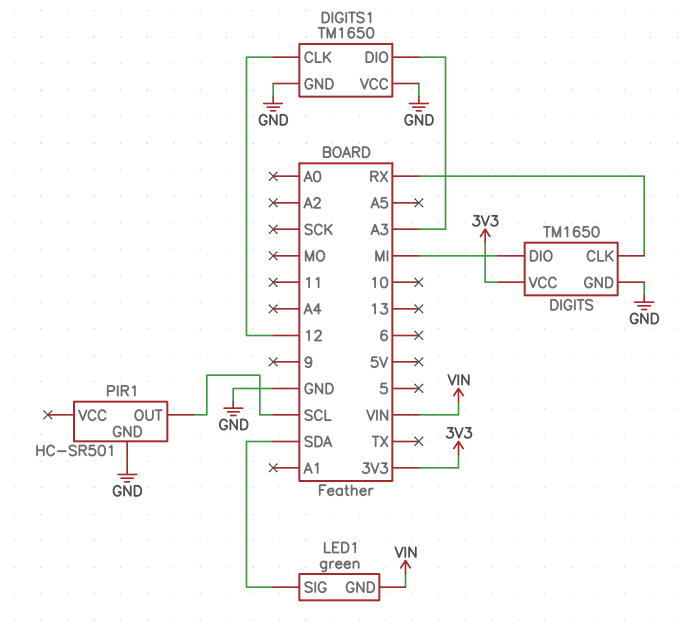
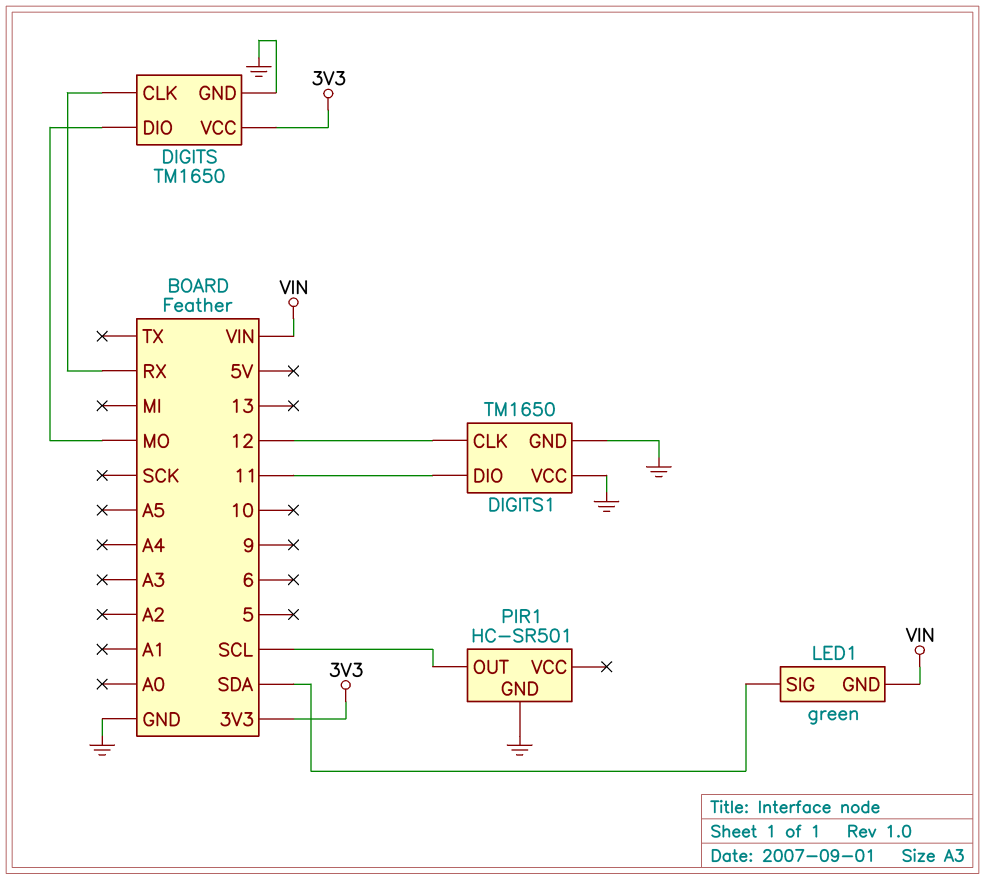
DIGITS pin DIO: MI -> MO
DIGITS1 pin DIO: A3 -> 11

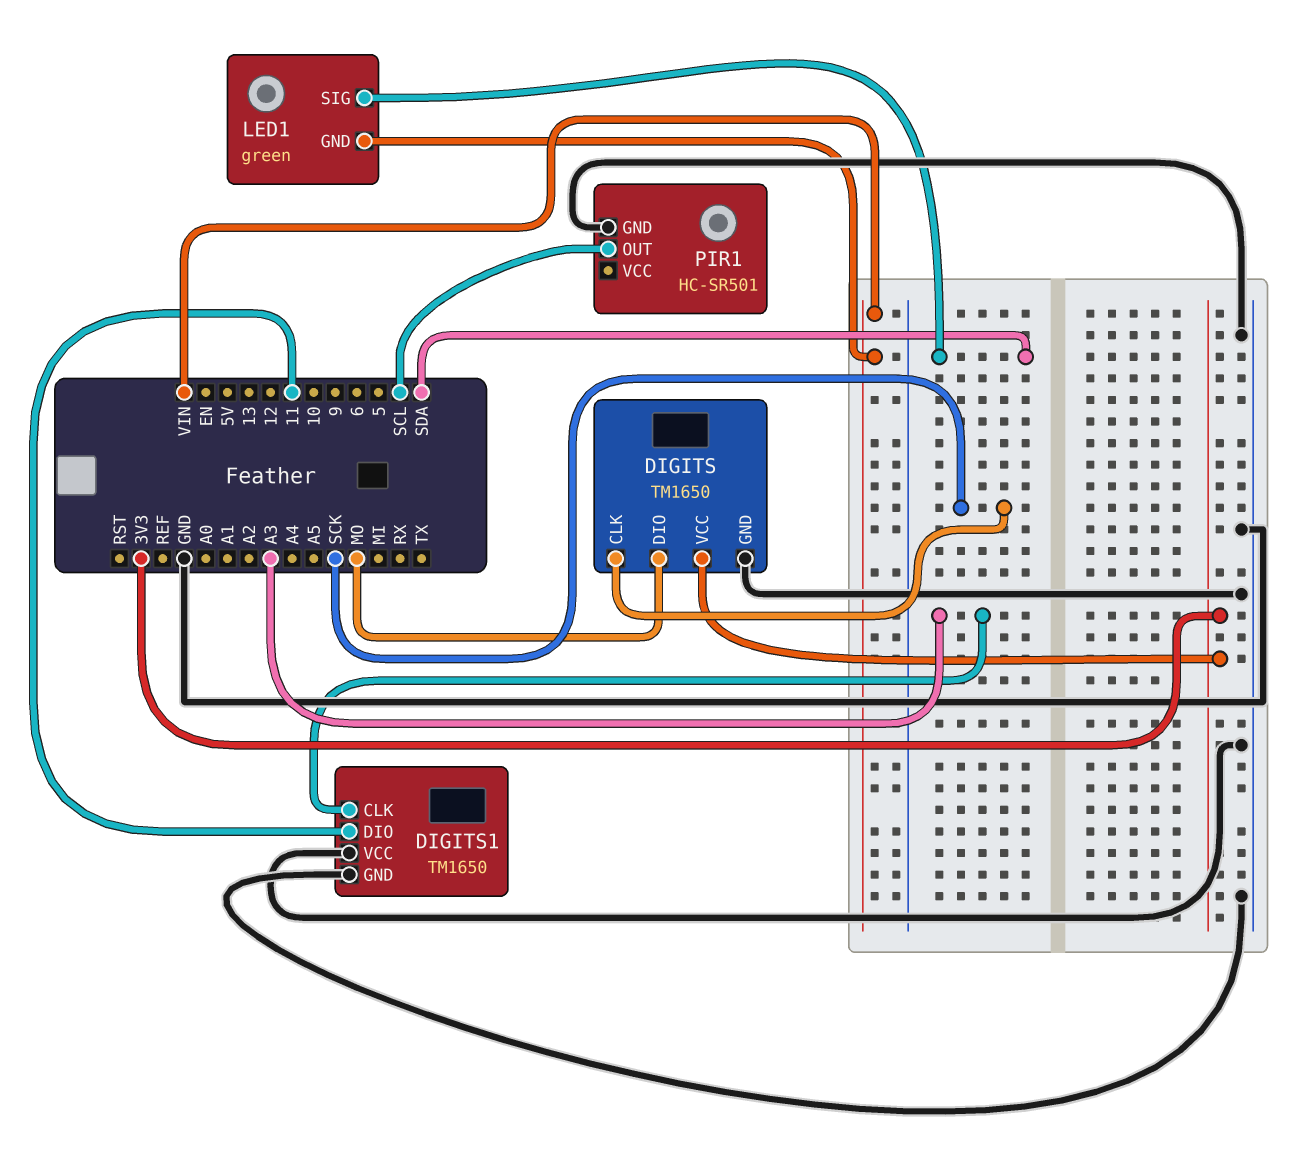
DIGITS pin CLK: RX -> SCK
DIGITS1 pin CLK: 12 -> A3

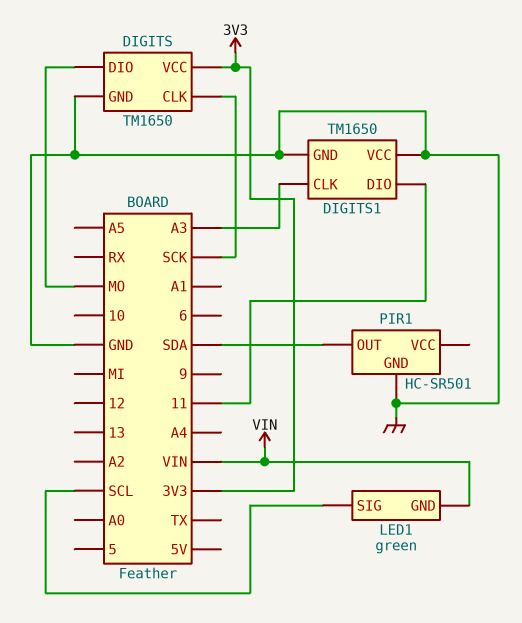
LED1 pin SIG: SDA -> SCL
PIR1 pin OUT: SCL -> SDA

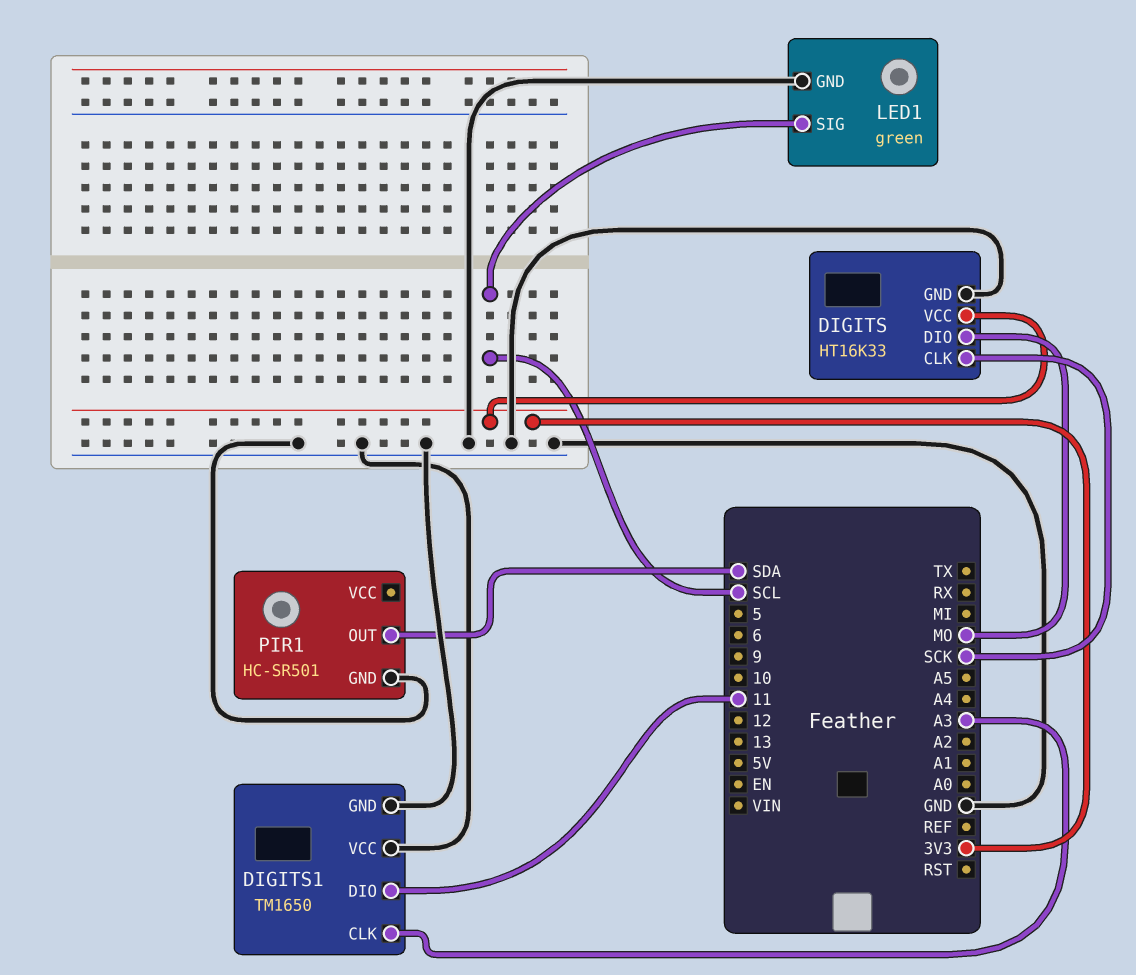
DIGITS: TM1650 -> HT16K33
LED1 pin GND: VIN -> GND

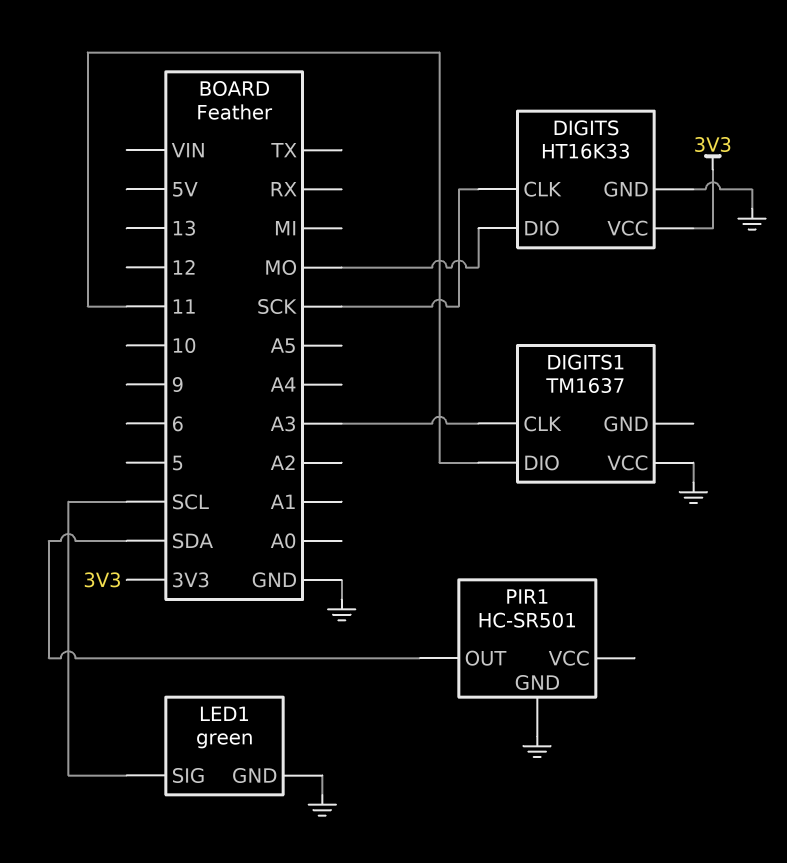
DIGITS1: TM1650 -> TM1637
DIGITS1 pin GND: GND -> none

